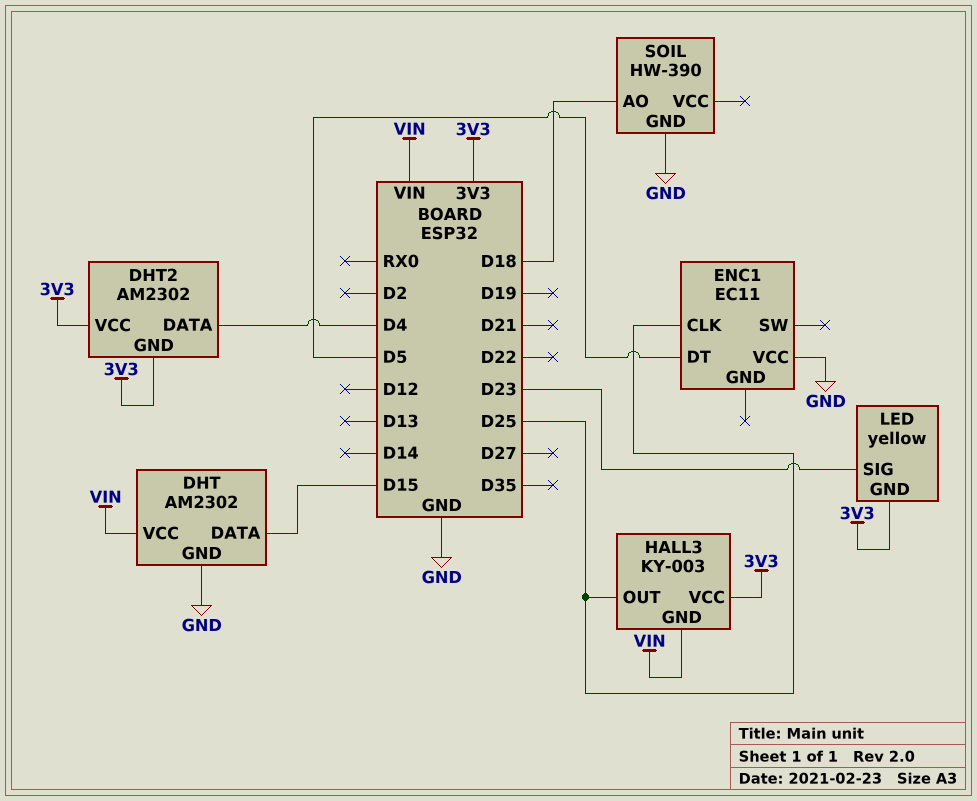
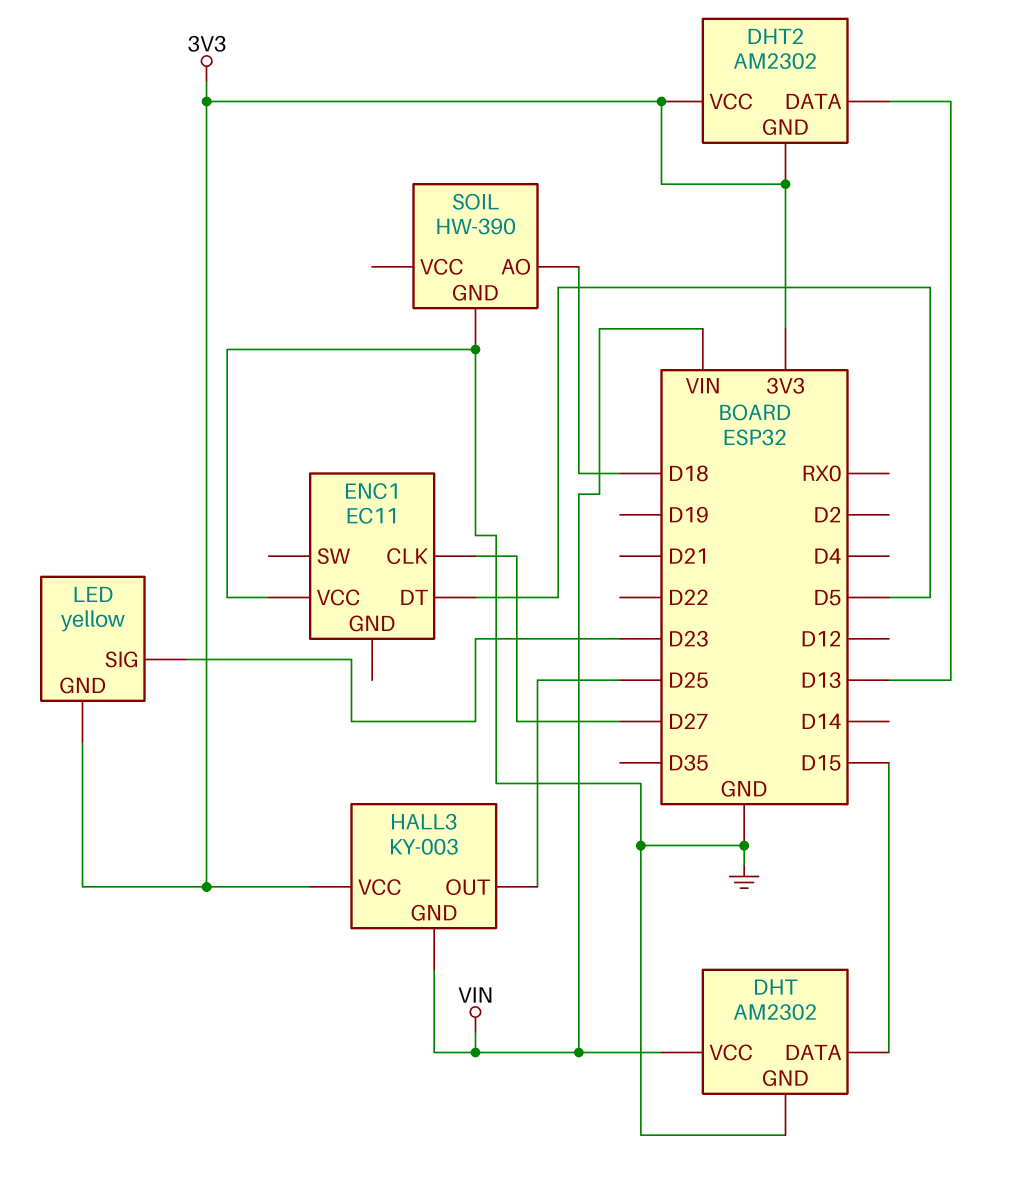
DHT2 pin DATA: D4 -> D13
ENC1 pin CLK: D25 -> D27

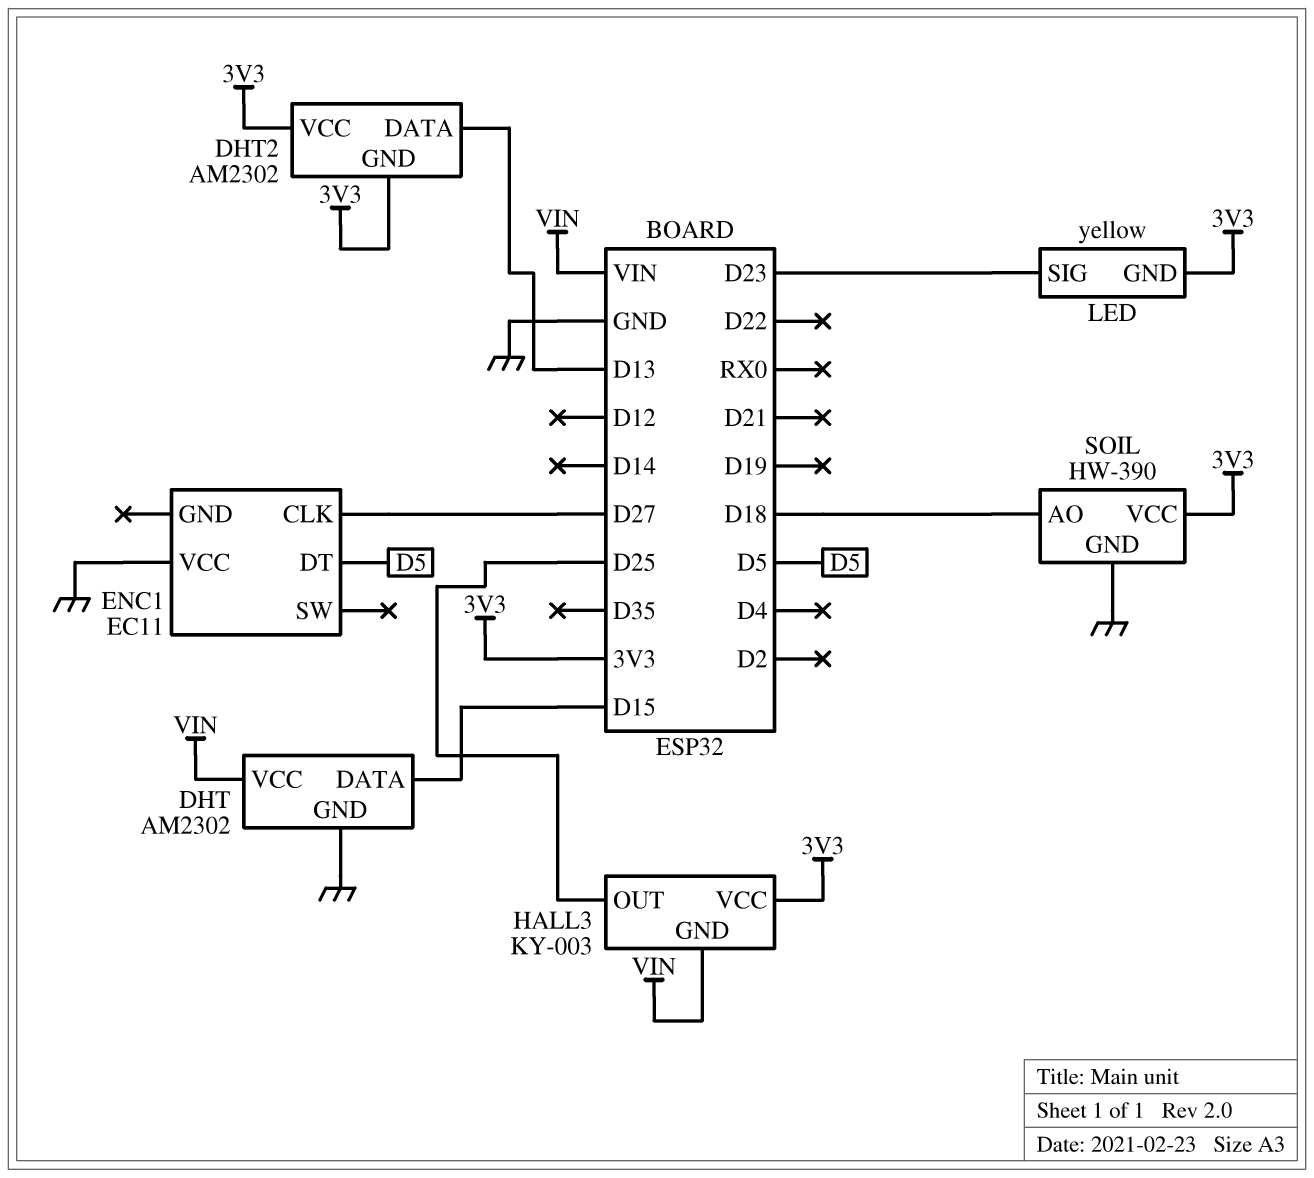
SOIL pin VCC: none -> 3V3

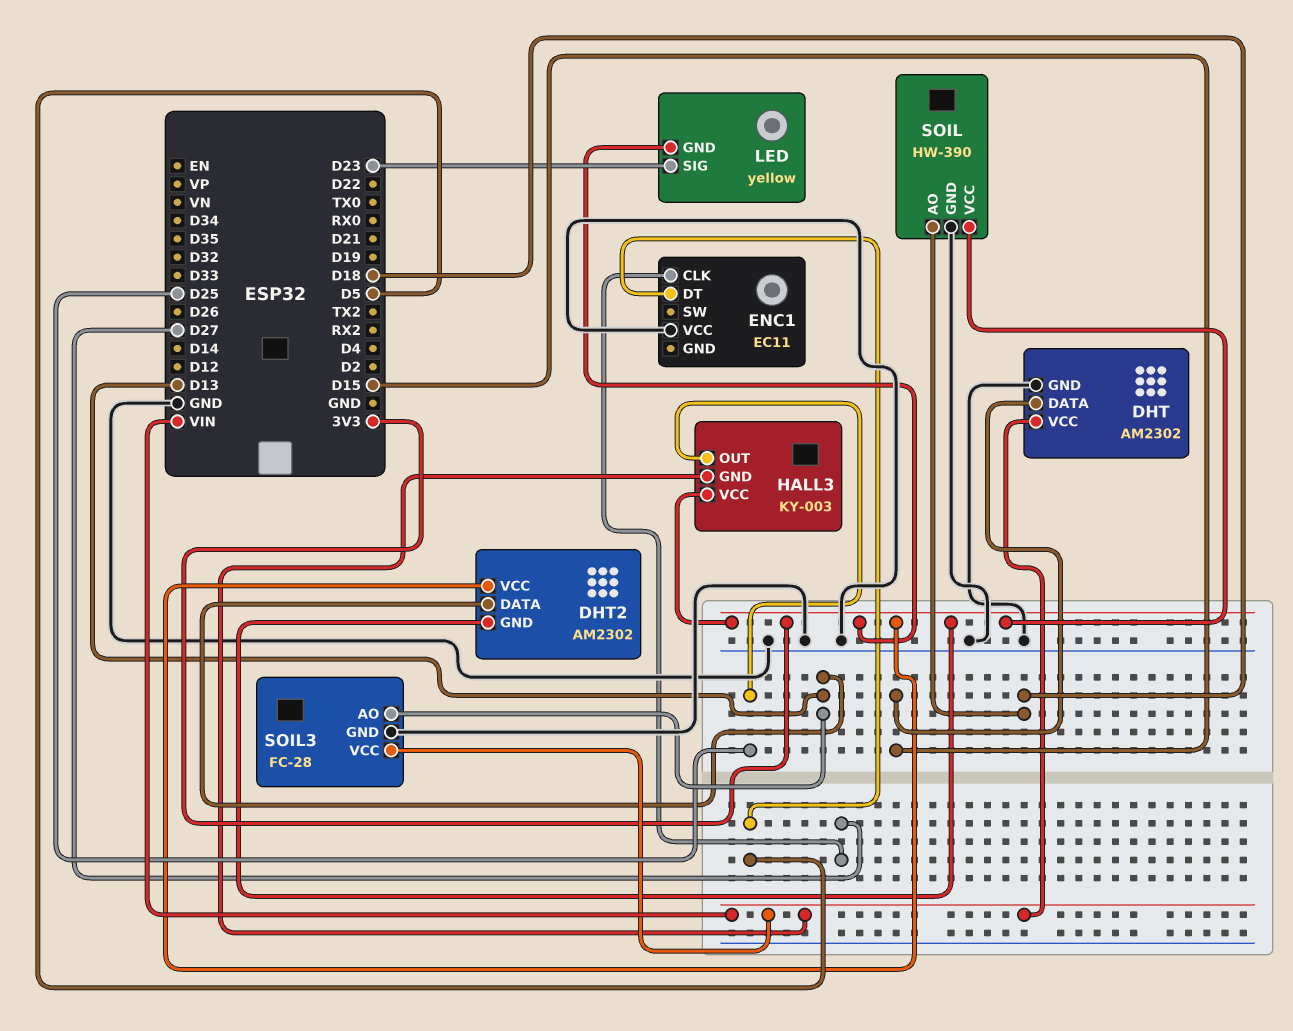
SOIL3: none -> FC-28
SOIL3 pin AO: none -> D13
SOIL3 pin GND: none -> GND
SOIL3 pin VCC: none -> VIN

